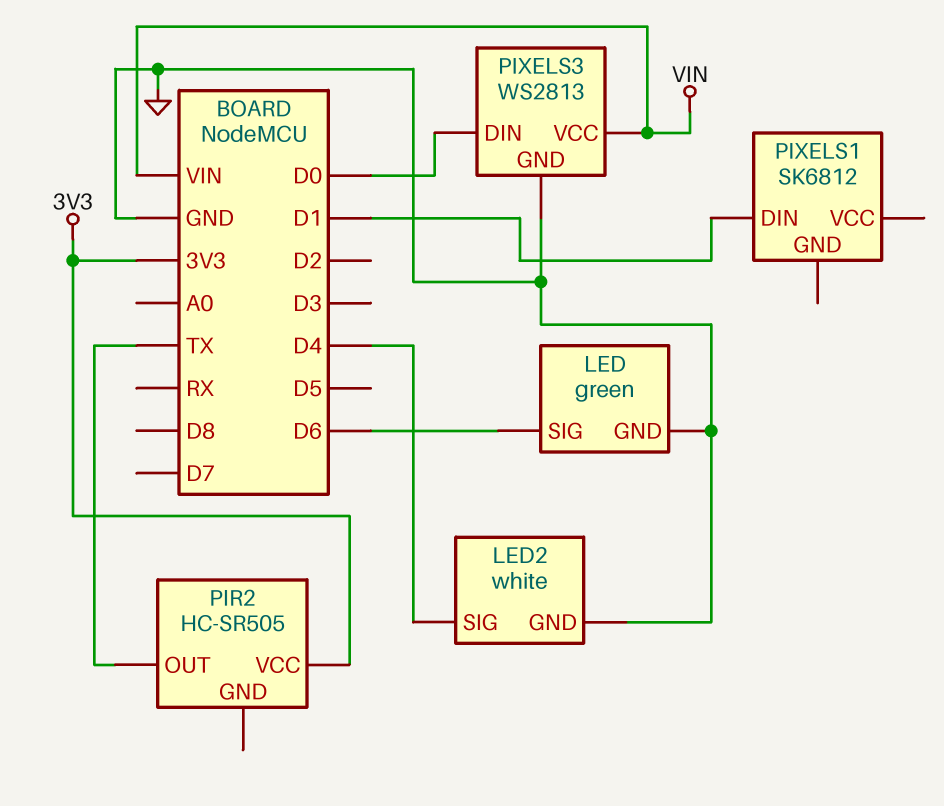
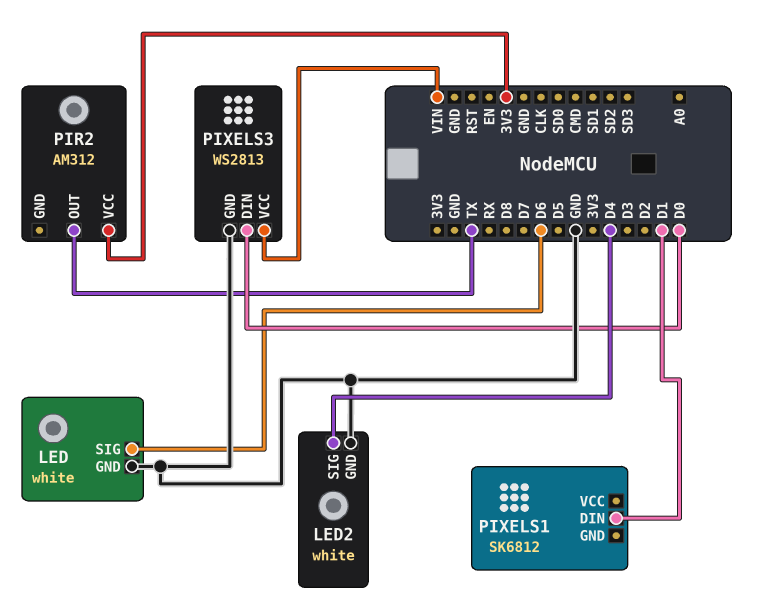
LED: green -> white
PIR2: HC-SR505 -> AM312

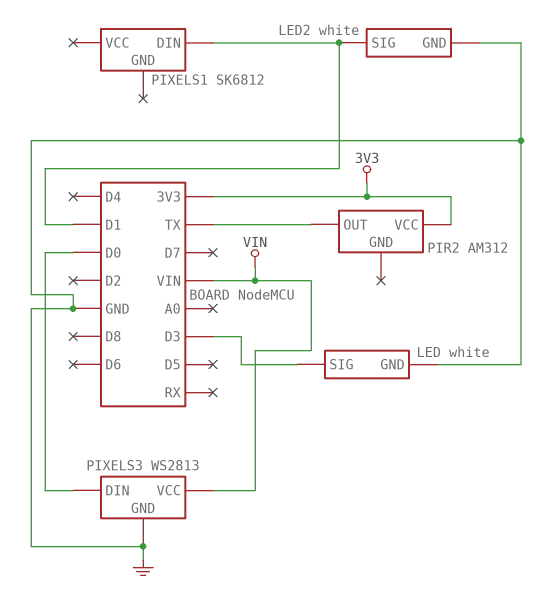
LED pin SIG: D6 -> D3
LED2 pin SIG: D4 -> D1

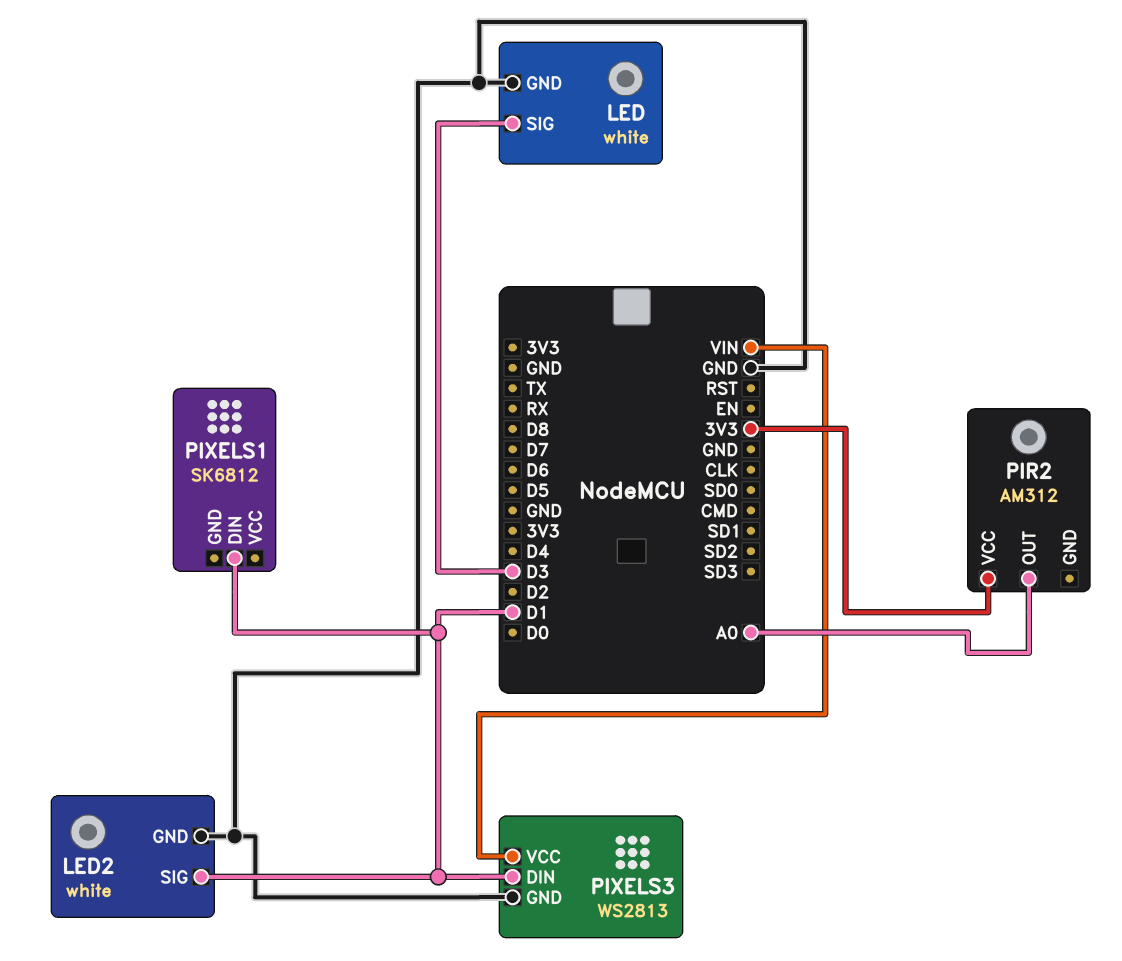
PIR2 pin OUT: TX -> A0
PIXELS3 pin DIN: D0 -> D1

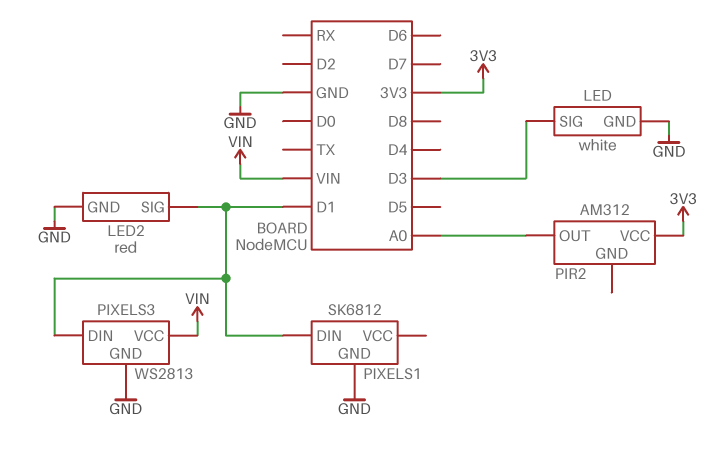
LED2: white -> red
PIXELS1 pin GND: none -> GND

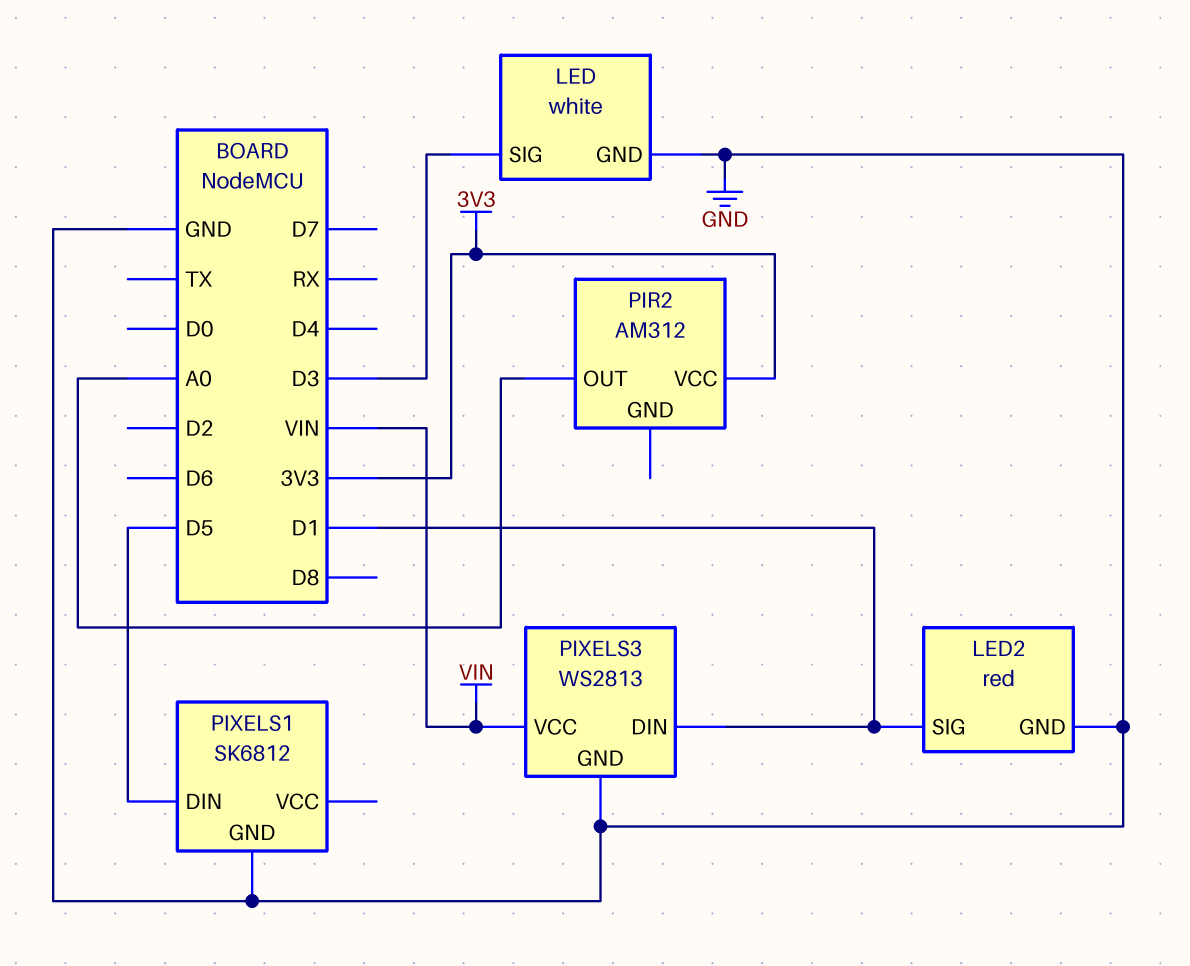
PIXELS1 pin DIN: D1 -> D5

